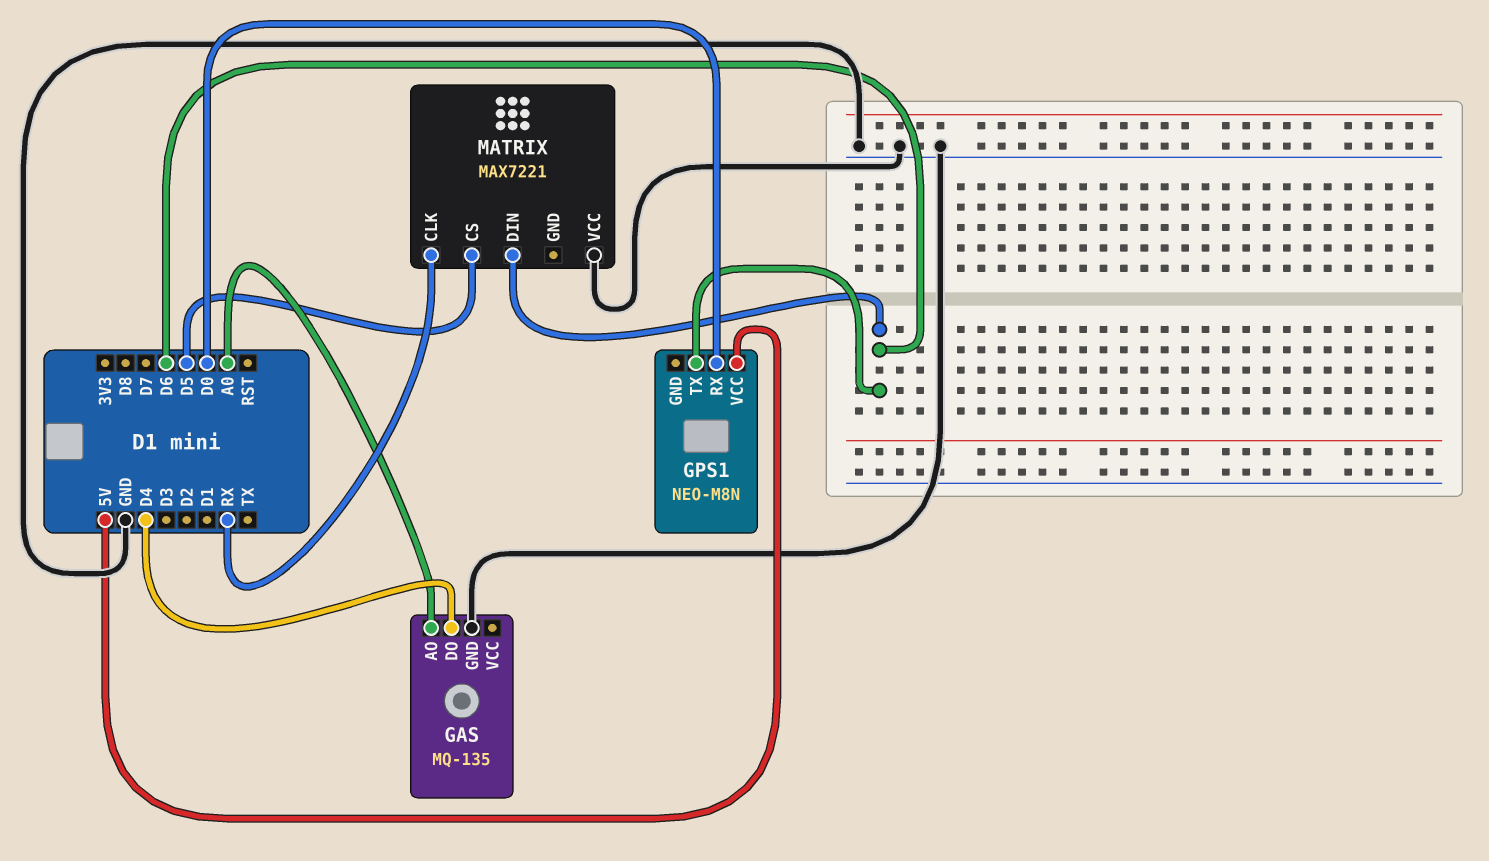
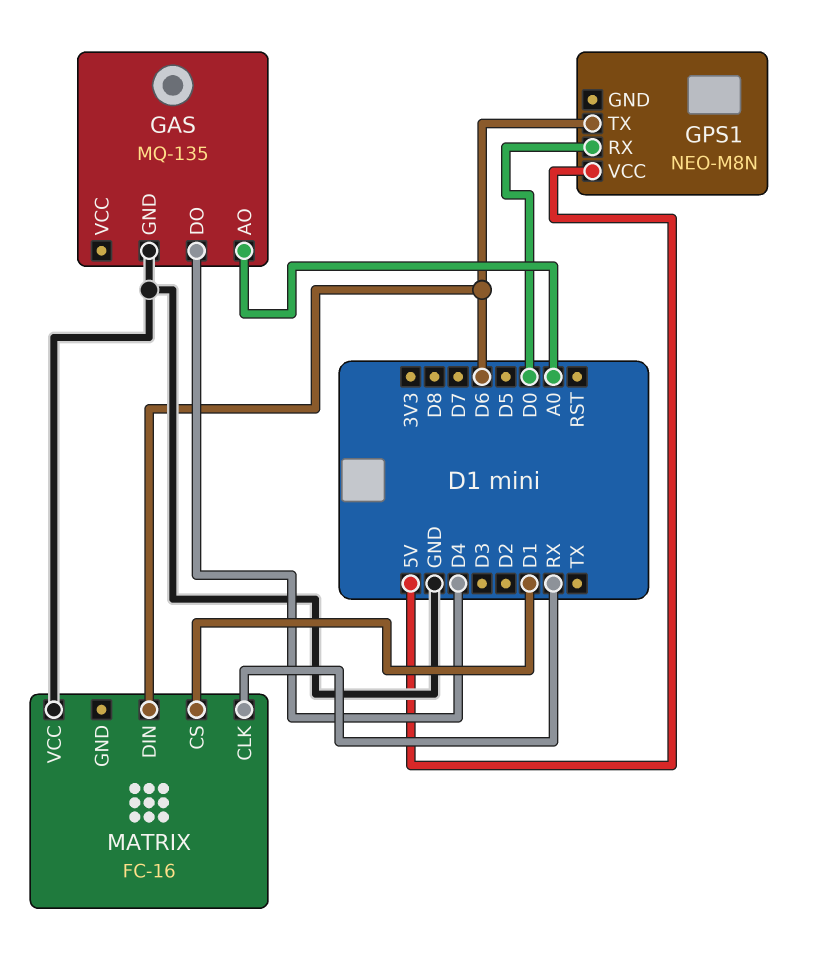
MATRIX: MAX7221 -> FC-16
MATRIX pin CS: D5 -> D1

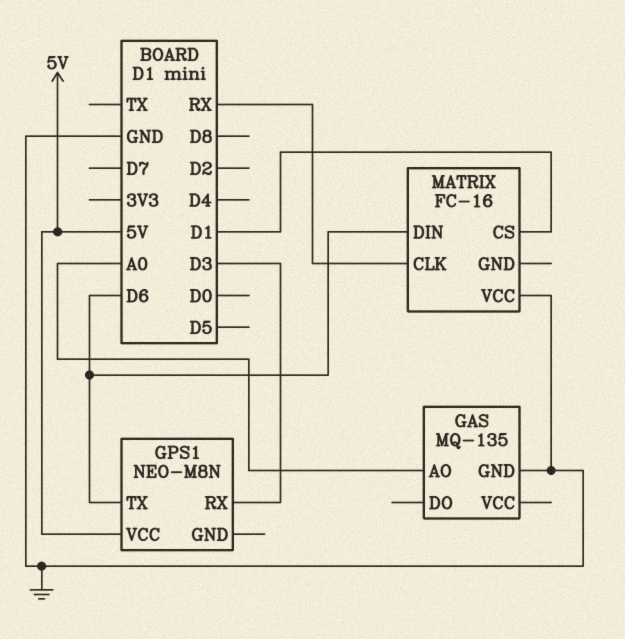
GAS pin DO: D4 -> none
GPS1 pin RX: D0 -> D3

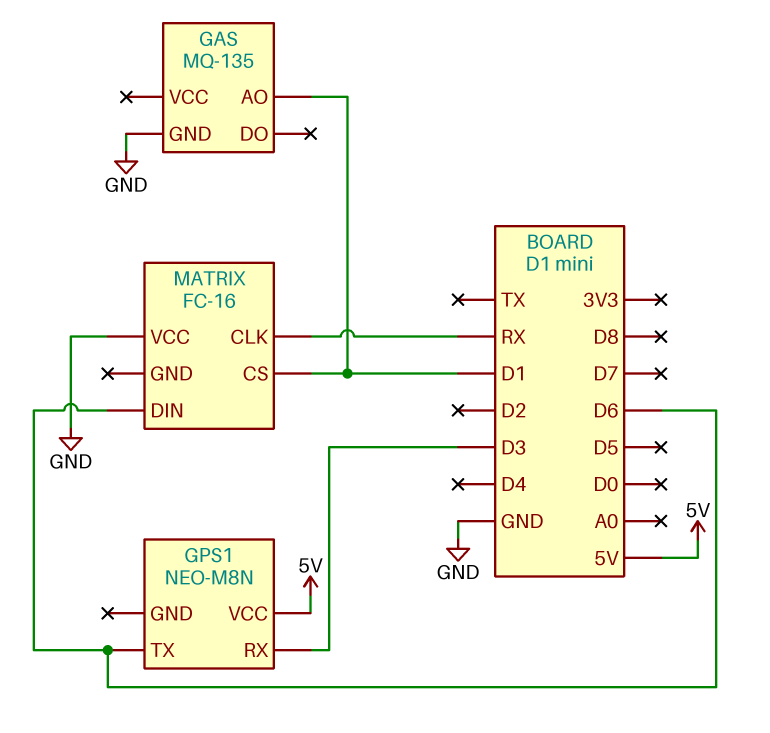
GAS pin AO: A0 -> D1

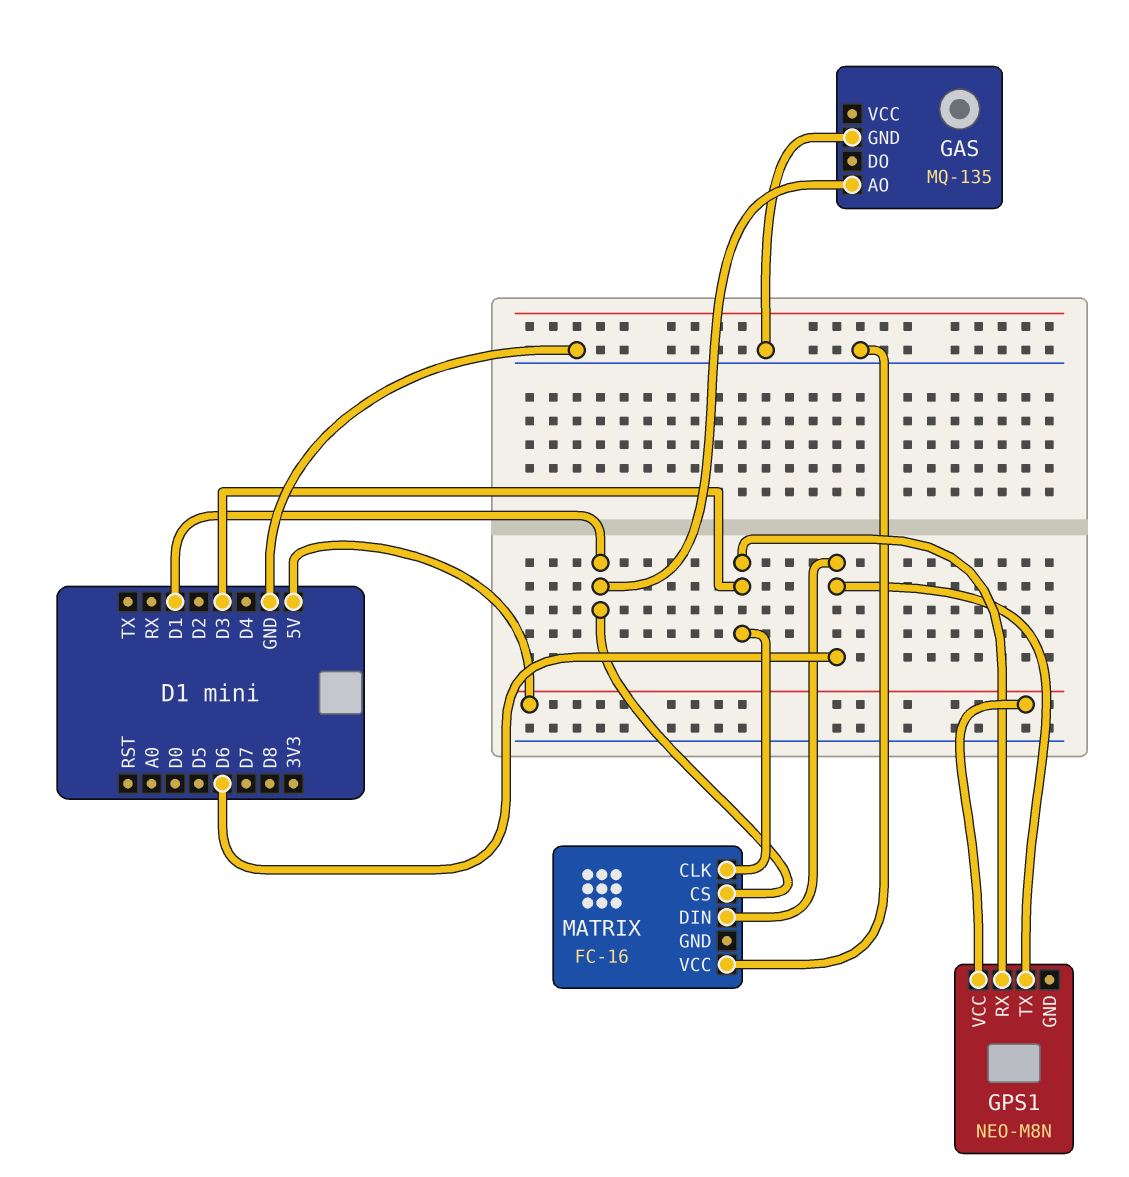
MATRIX pin CLK: RX -> D3

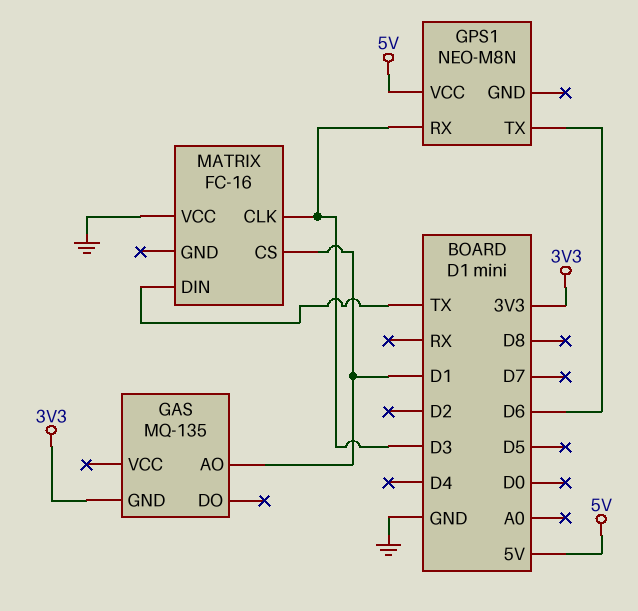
GAS pin GND: GND -> 3V3
MATRIX pin DIN: D6 -> TX

